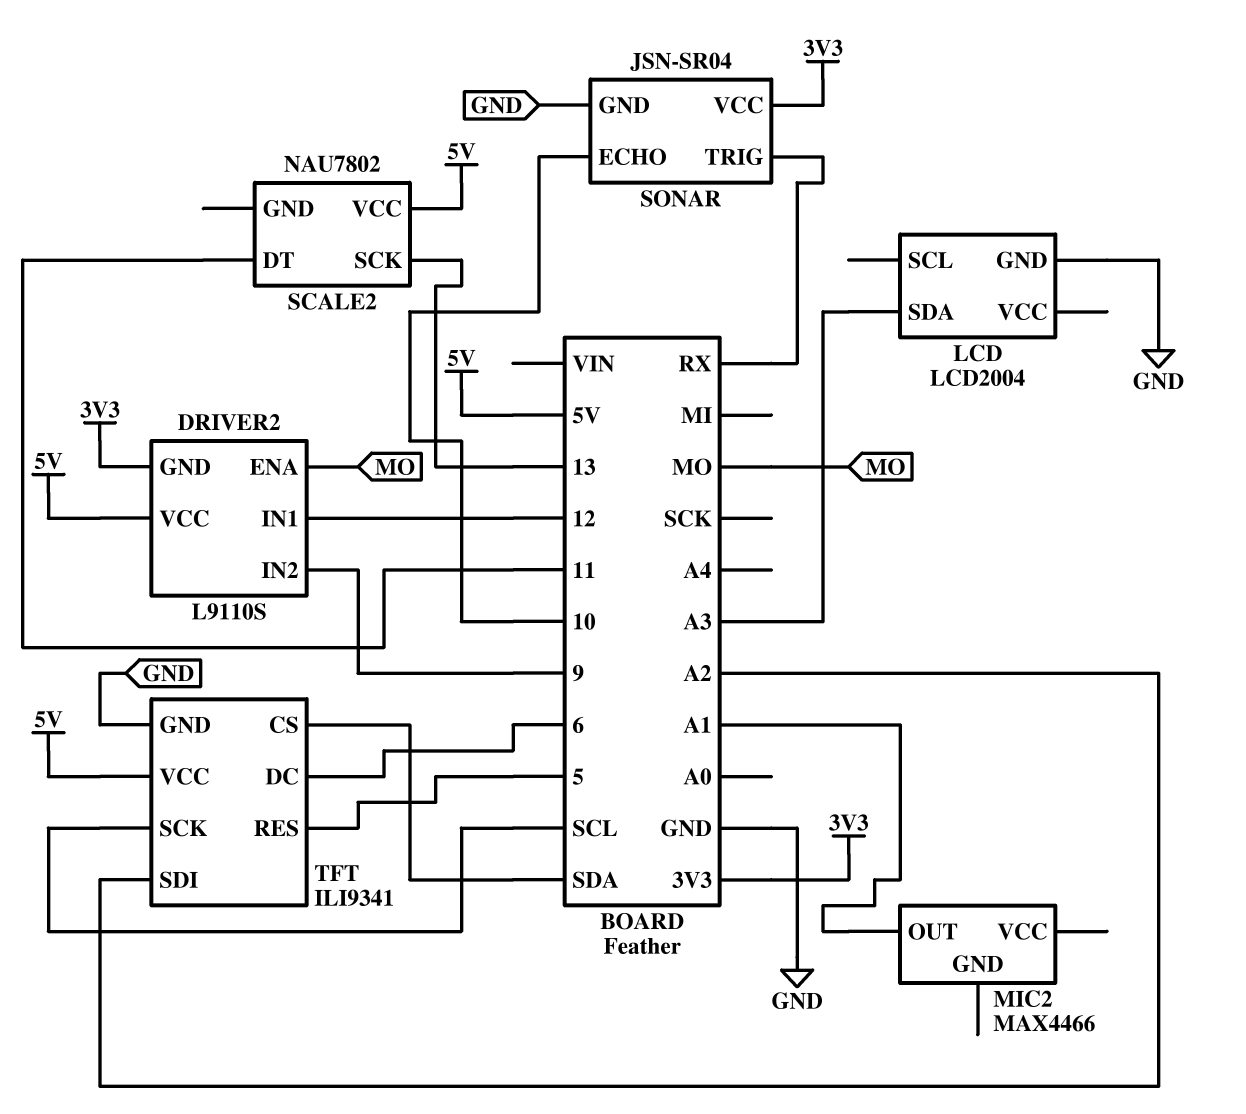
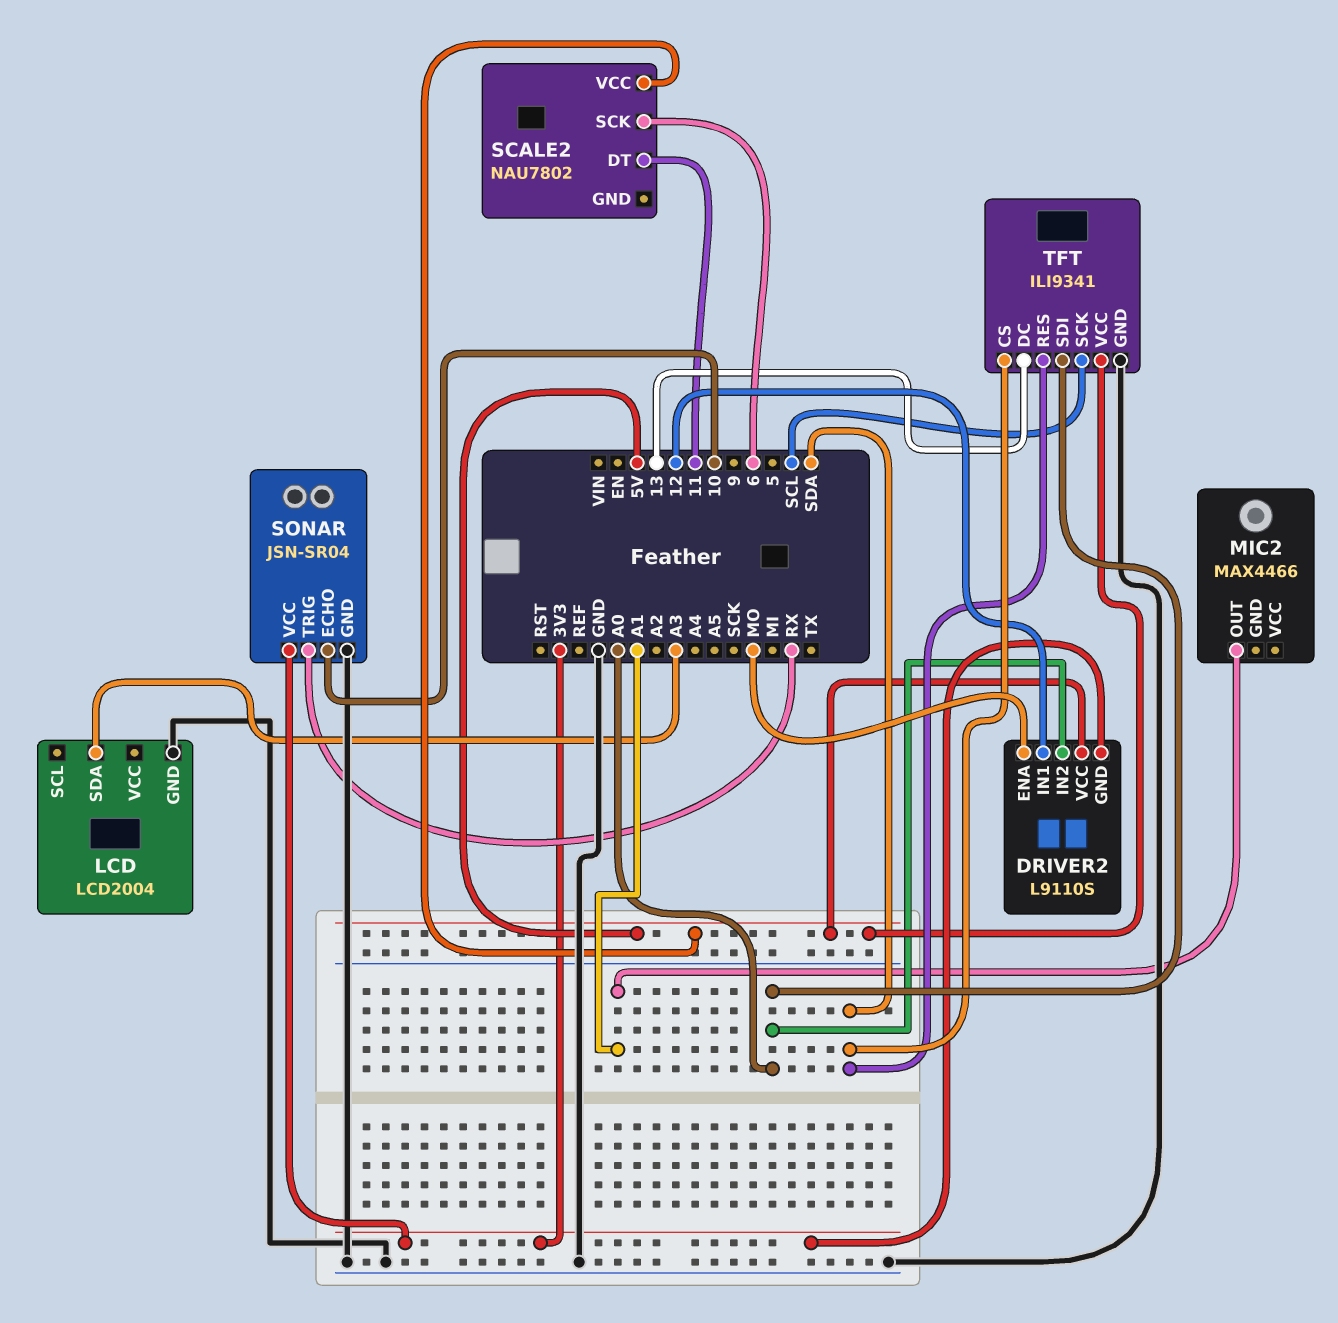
DRIVER2 pin IN2: 9 -> A0
SCALE2 pin SCK: 13 -> 6
TFT pin DC: 6 -> 13
TFT pin RES: 5 -> SDA
TFT pin SDI: A2 -> A0

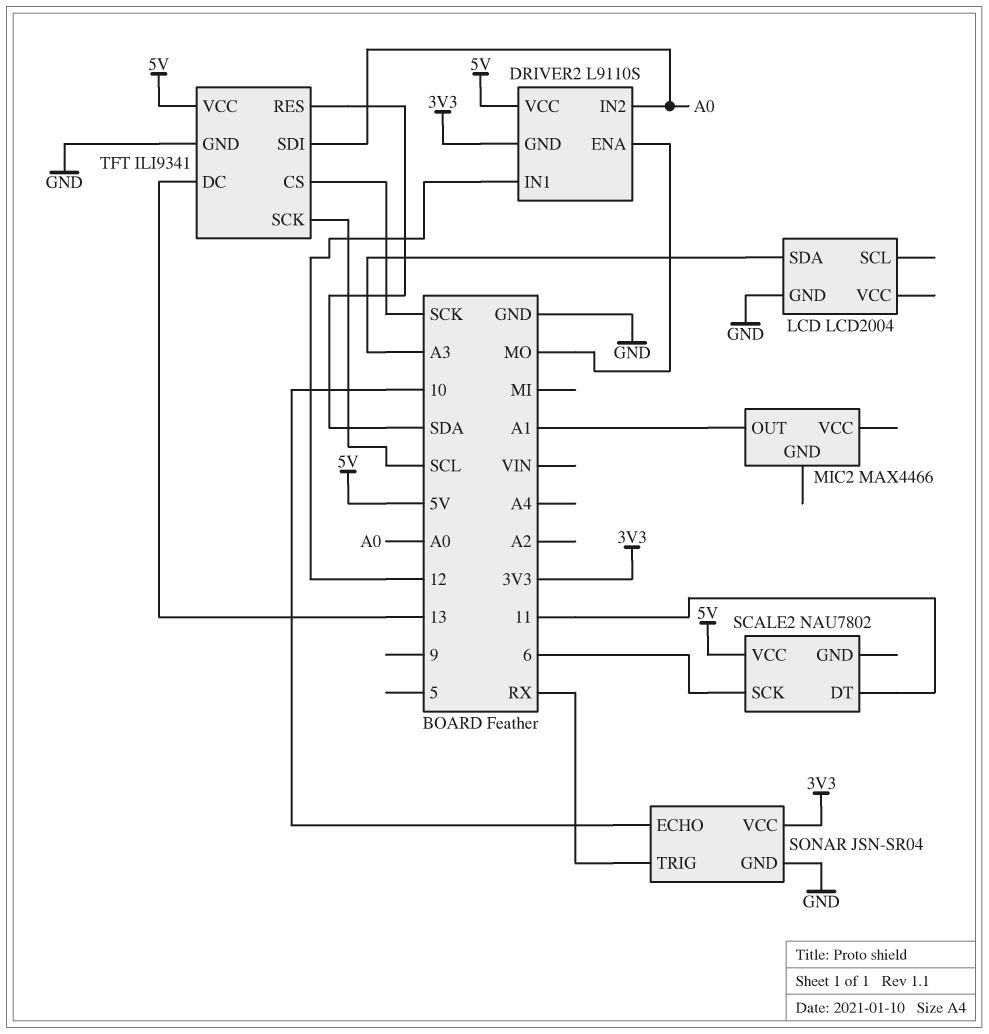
TFT pin CS: SDA -> SCK

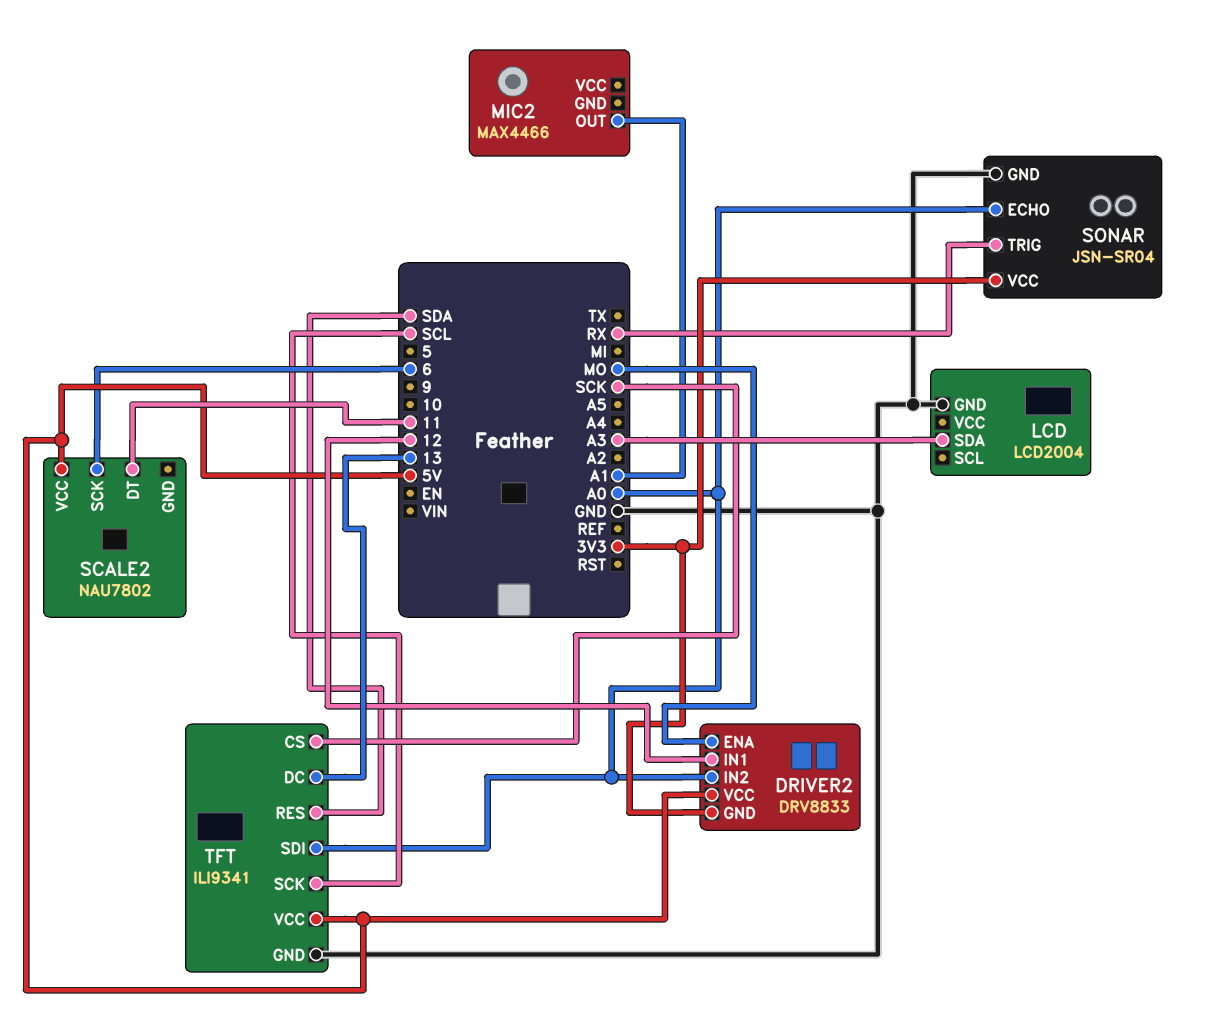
DRIVER2: L9110S -> DRV8833
SONAR pin ECHO: 10 -> A0

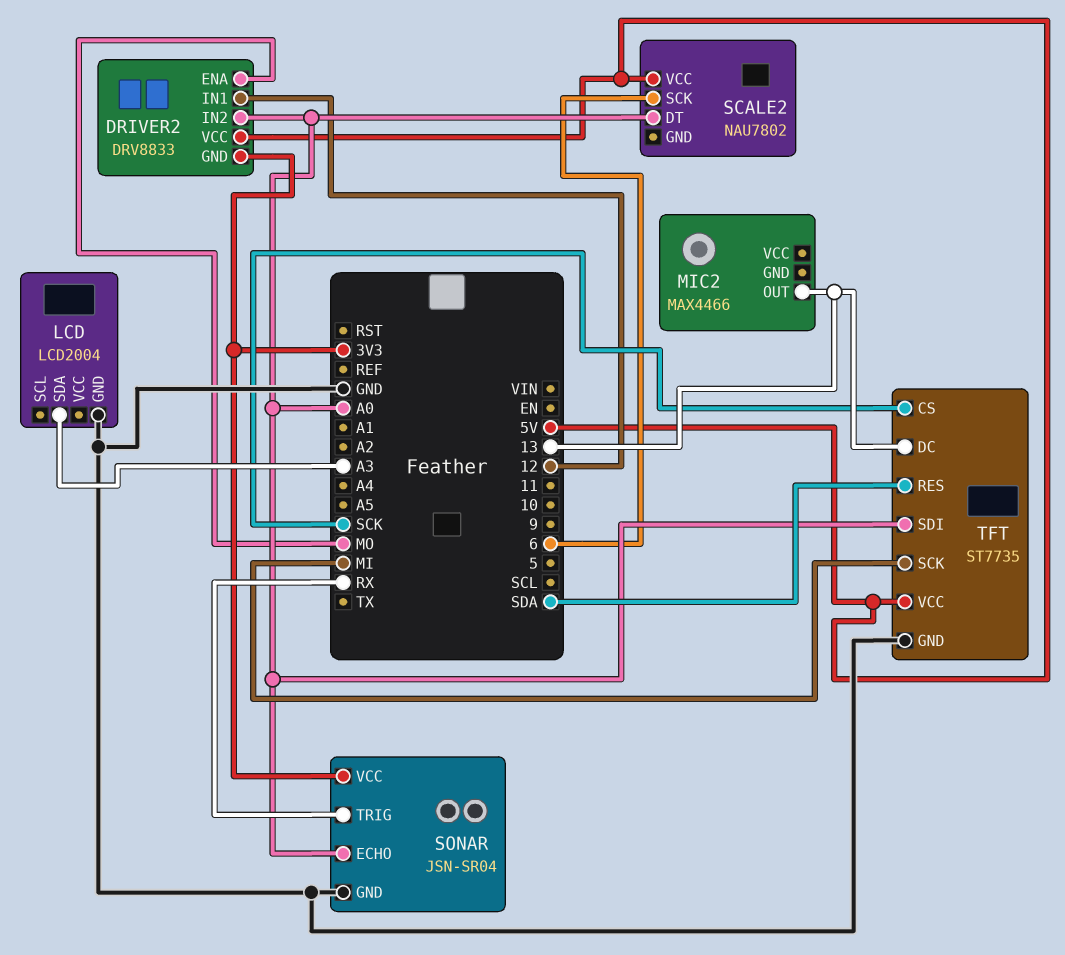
MIC2 pin OUT: A1 -> 13
SCALE2 pin DT: 11 -> A0
TFT: ILI9341 -> ST7735
TFT pin SCK: SCL -> MI

